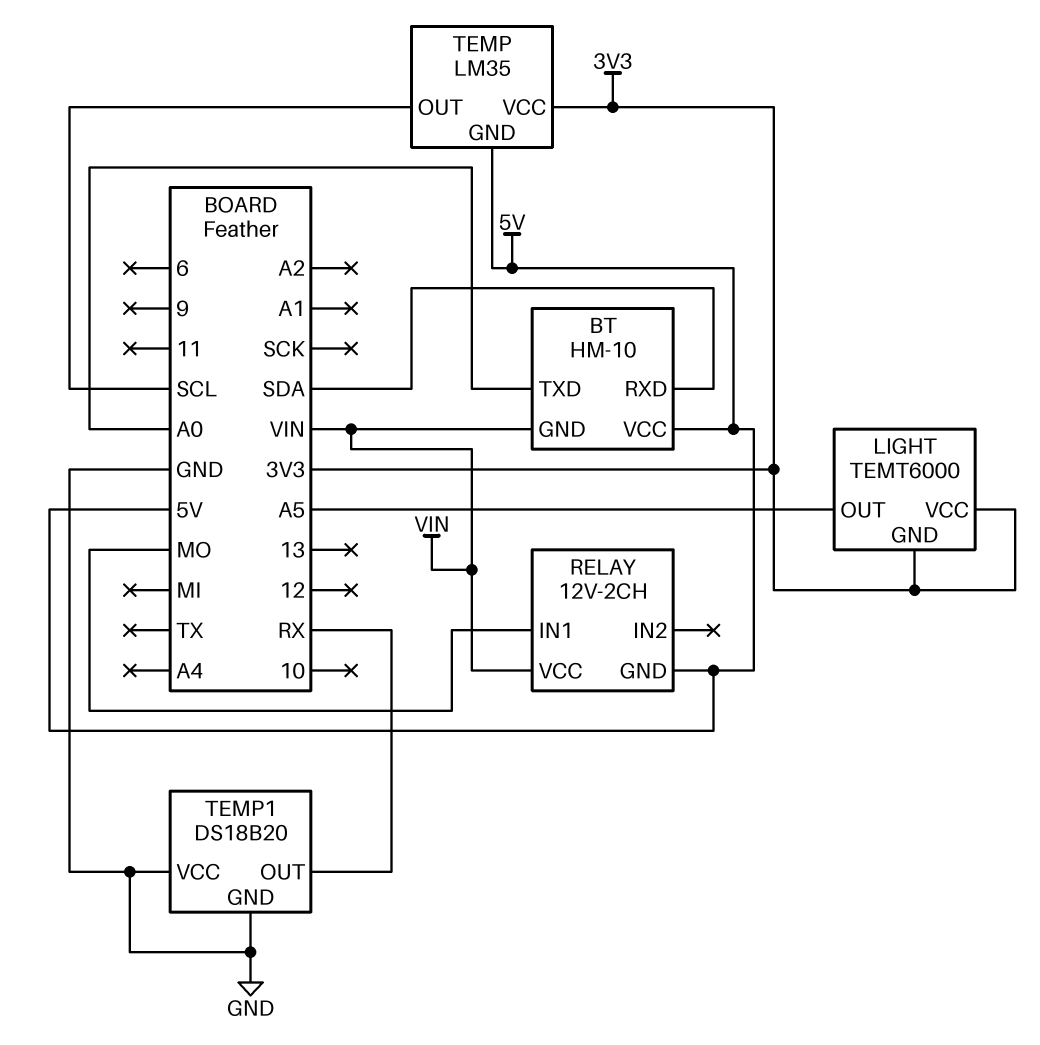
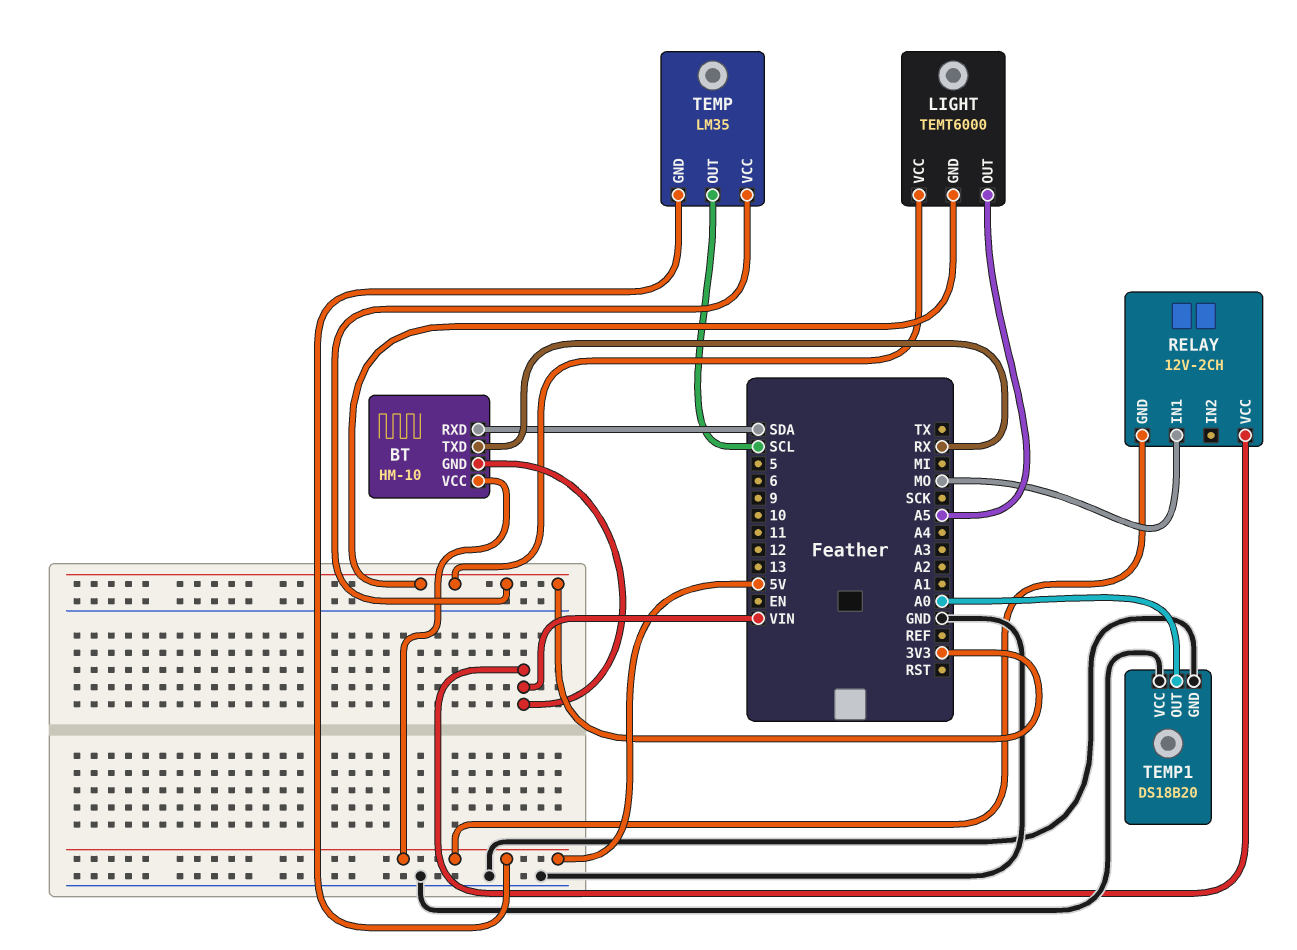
BT pin TXD: A0 -> RX
TEMP1 pin OUT: RX -> A0

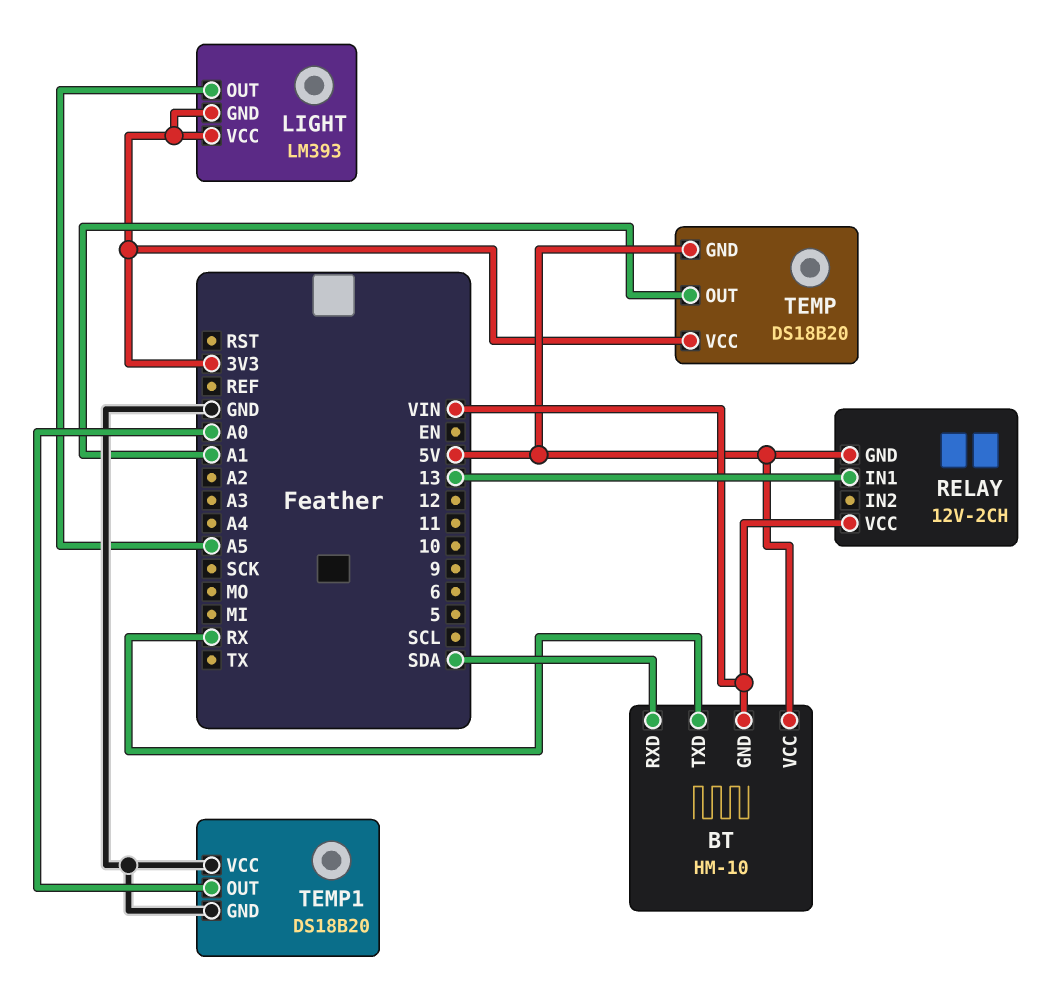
LIGHT: TEMT6000 -> LM393
RELAY pin IN1: MO -> 13
TEMP: LM35 -> DS18B20
TEMP pin OUT: SCL -> A1

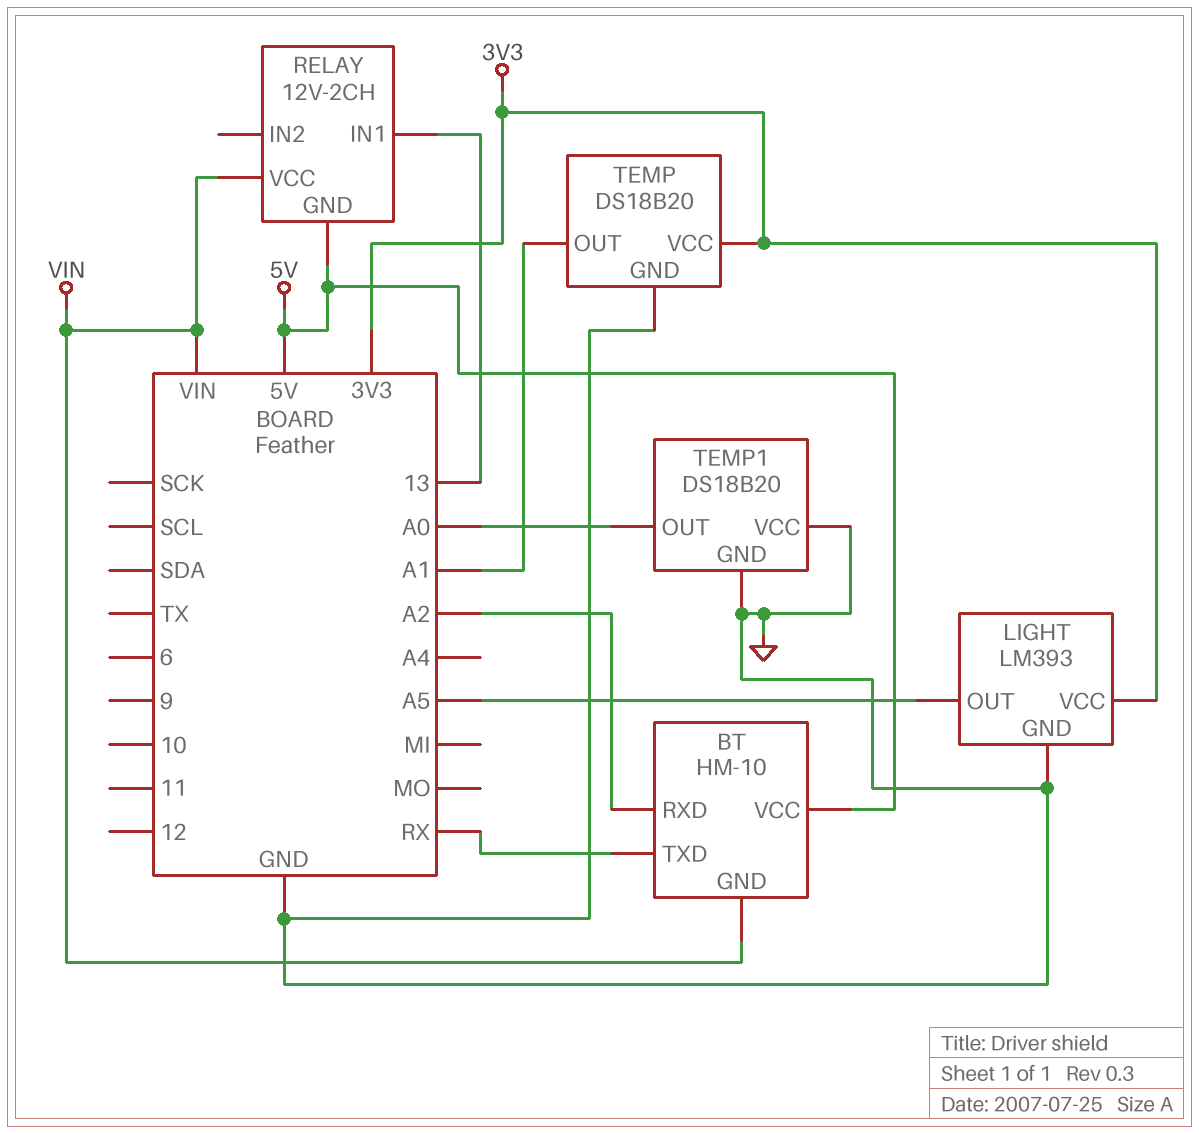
BT pin RXD: SDA -> A2
LIGHT pin GND: 3V3 -> GND
TEMP pin GND: 5V -> GND

